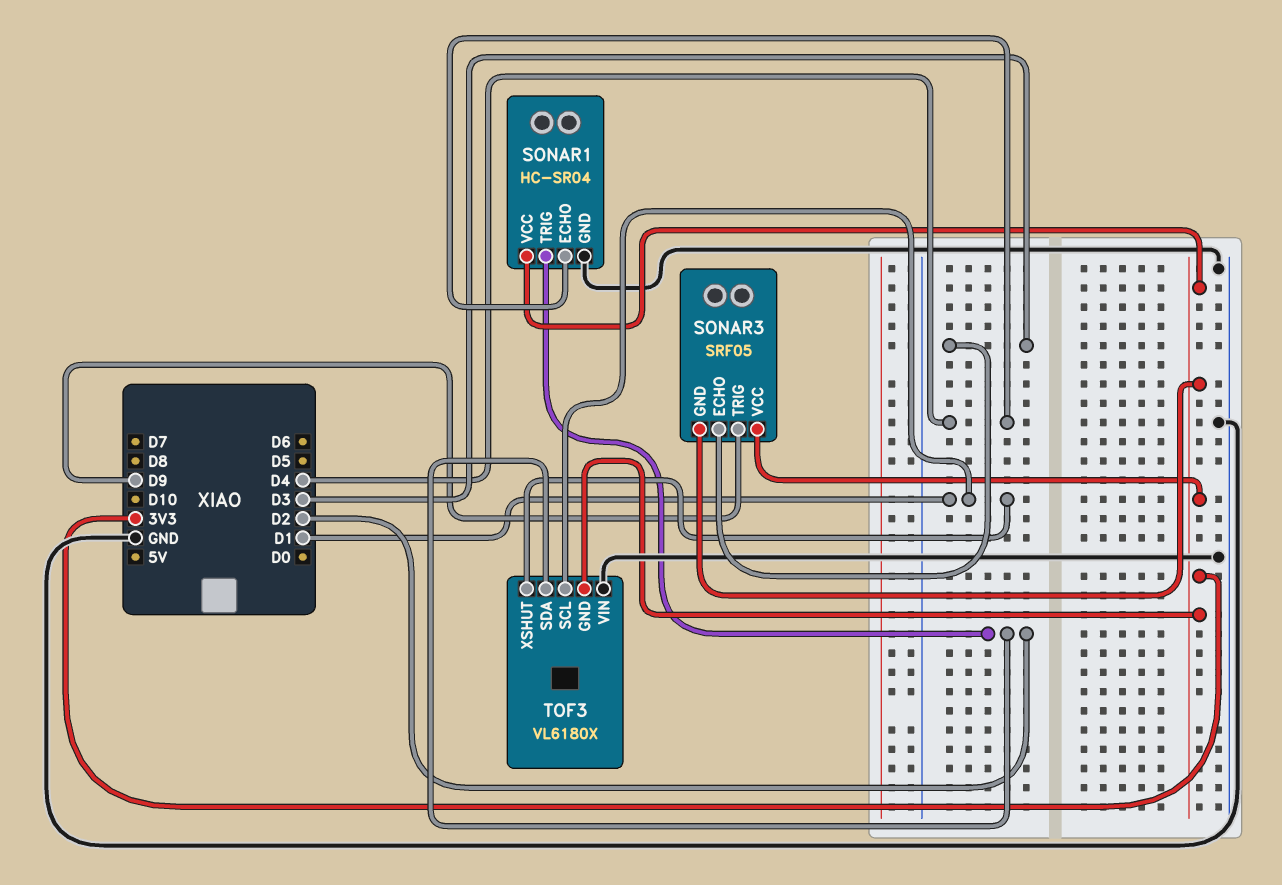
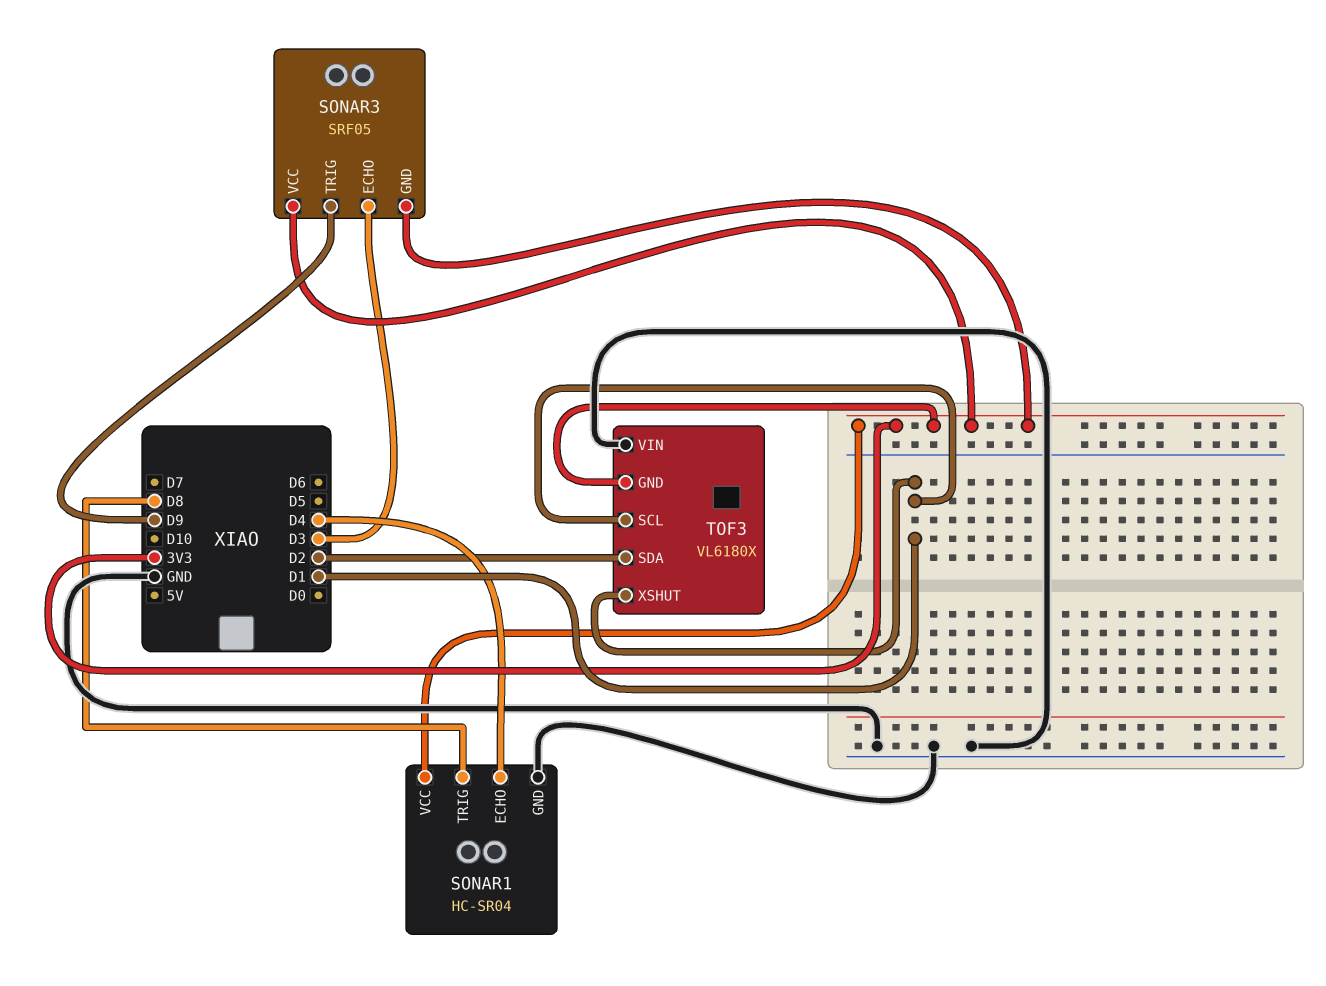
SONAR1 pin TRIG: D2 -> D8

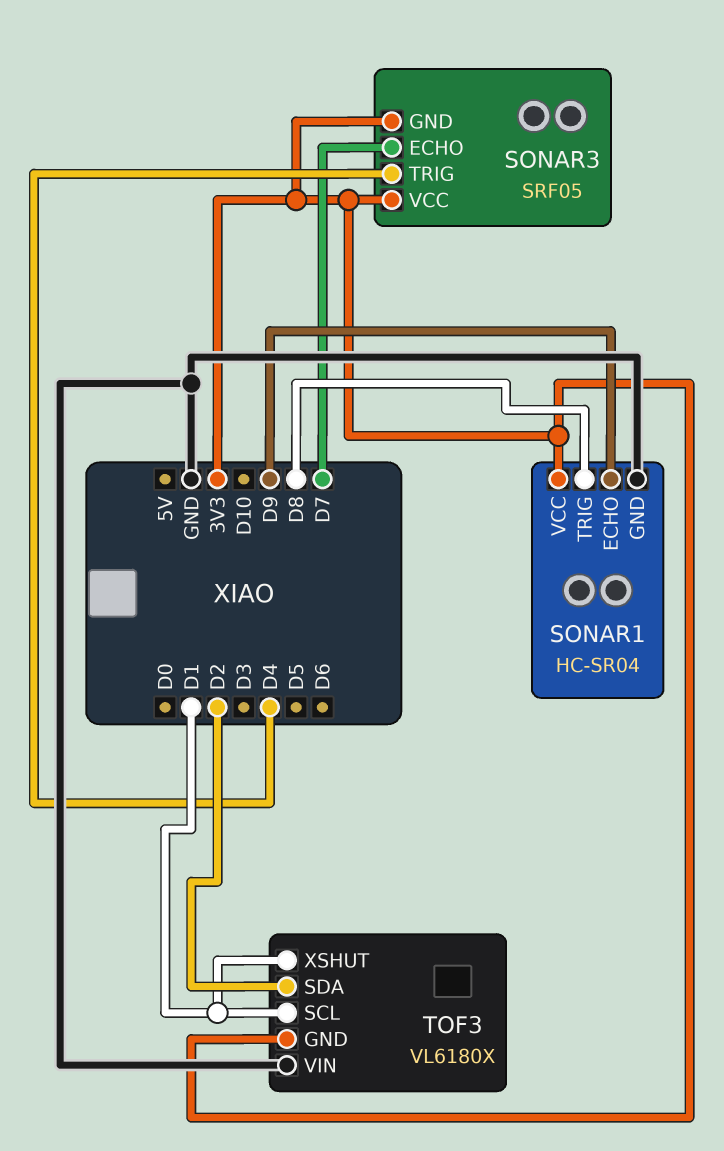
SONAR1 pin ECHO: D4 -> D9
SONAR3 pin ECHO: D3 -> D7
SONAR3 pin TRIG: D9 -> D4

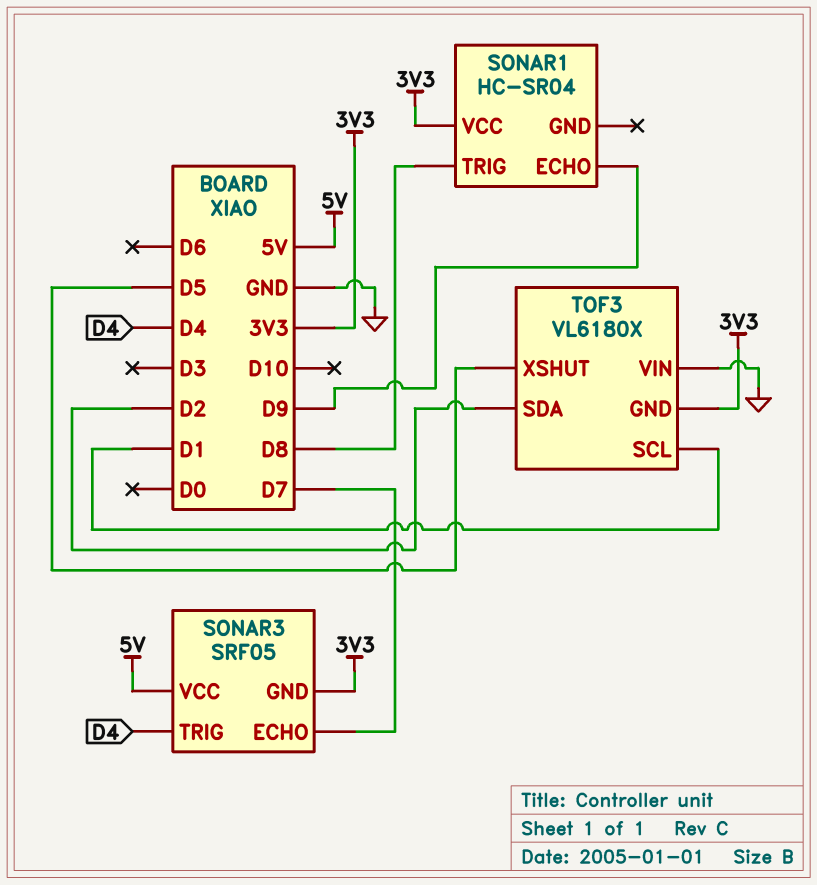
SONAR1 pin GND: GND -> none
SONAR3 pin VCC: 3V3 -> 5V
TOF3 pin XSHUT: D1 -> D5

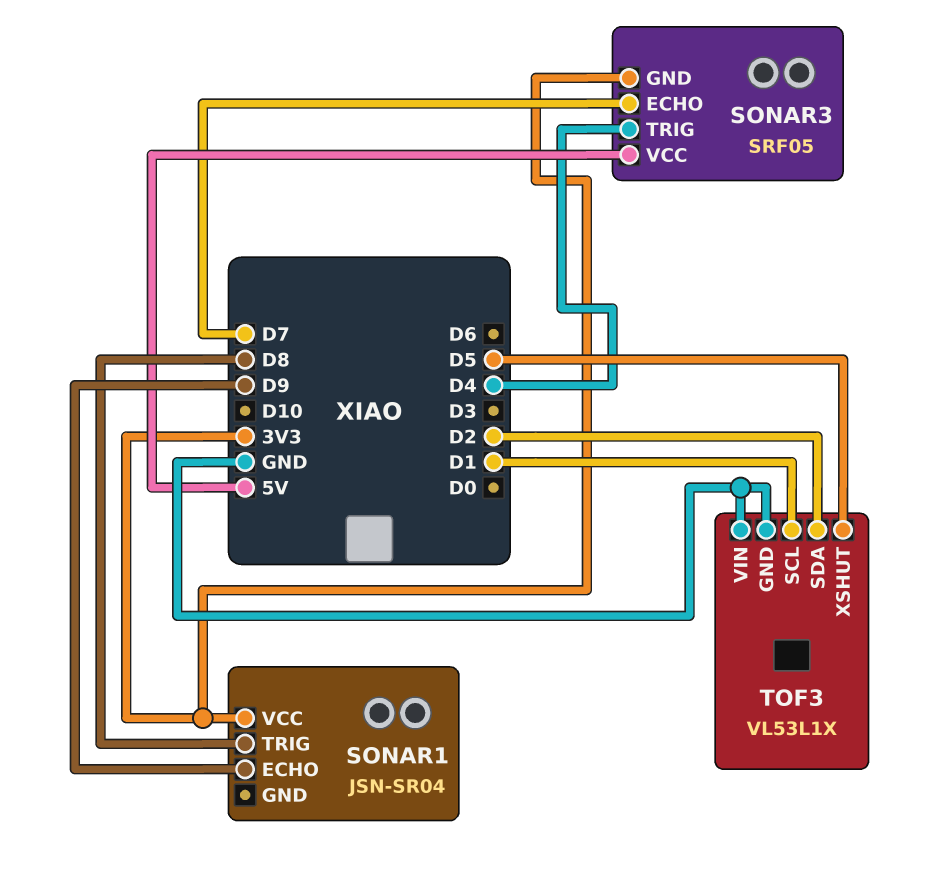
SONAR1: HC-SR04 -> JSN-SR04
TOF3: VL6180X -> VL53L1X
TOF3 pin GND: 3V3 -> GND

